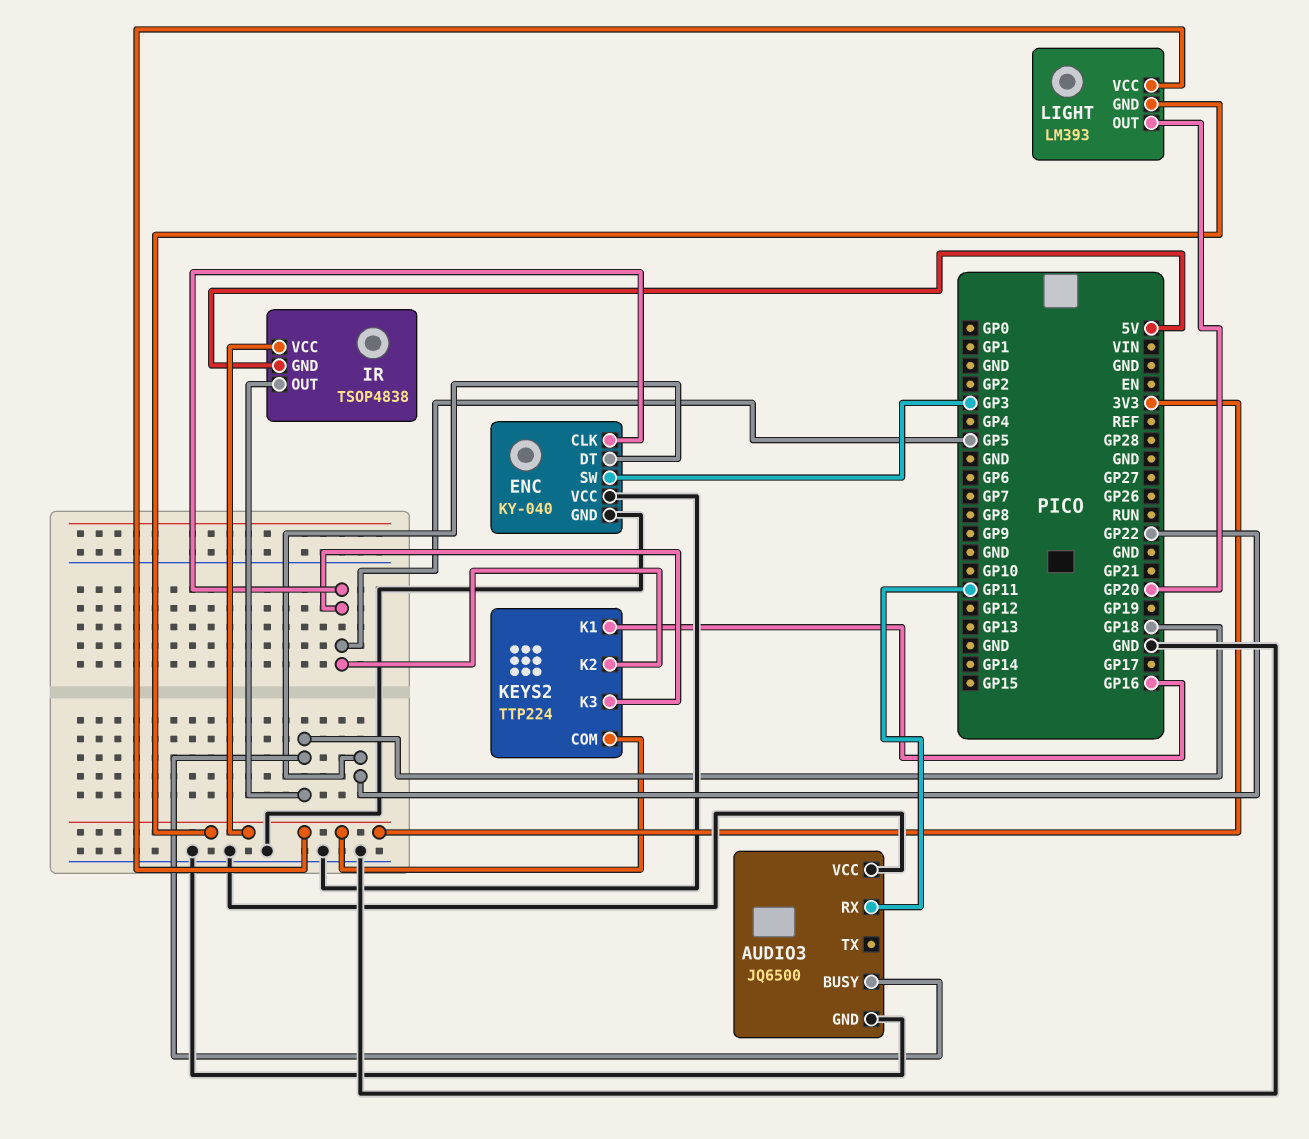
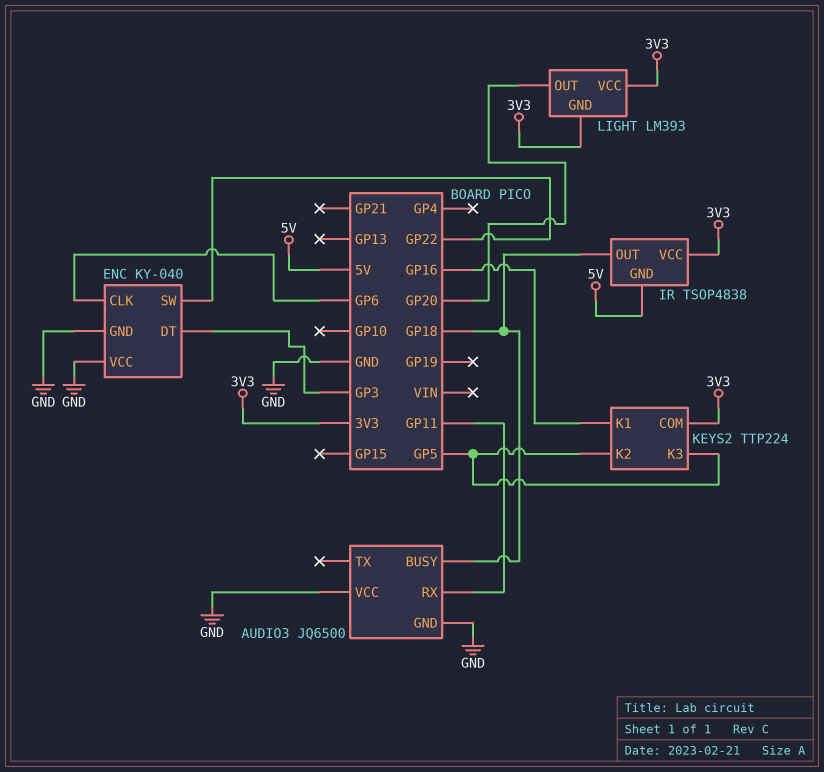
ENC pin CLK: GP5 -> GP6
ENC pin DT: GP22 -> GP3
ENC pin SW: GP3 -> GP22

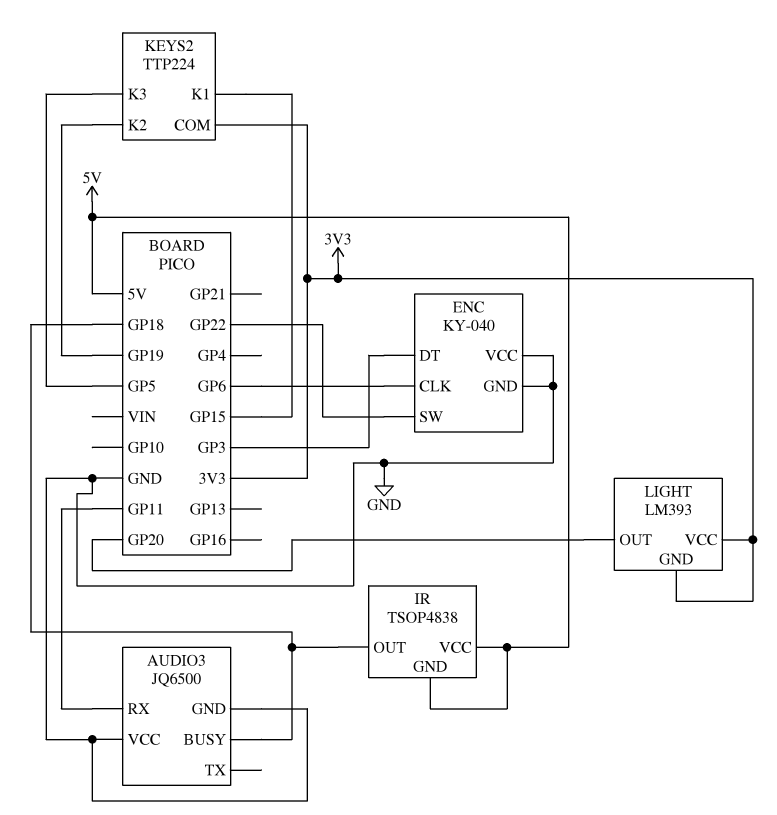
IR pin VCC: 3V3 -> 5V
KEYS2 pin K1: GP16 -> GP15
KEYS2 pin K2: GP5 -> GP19

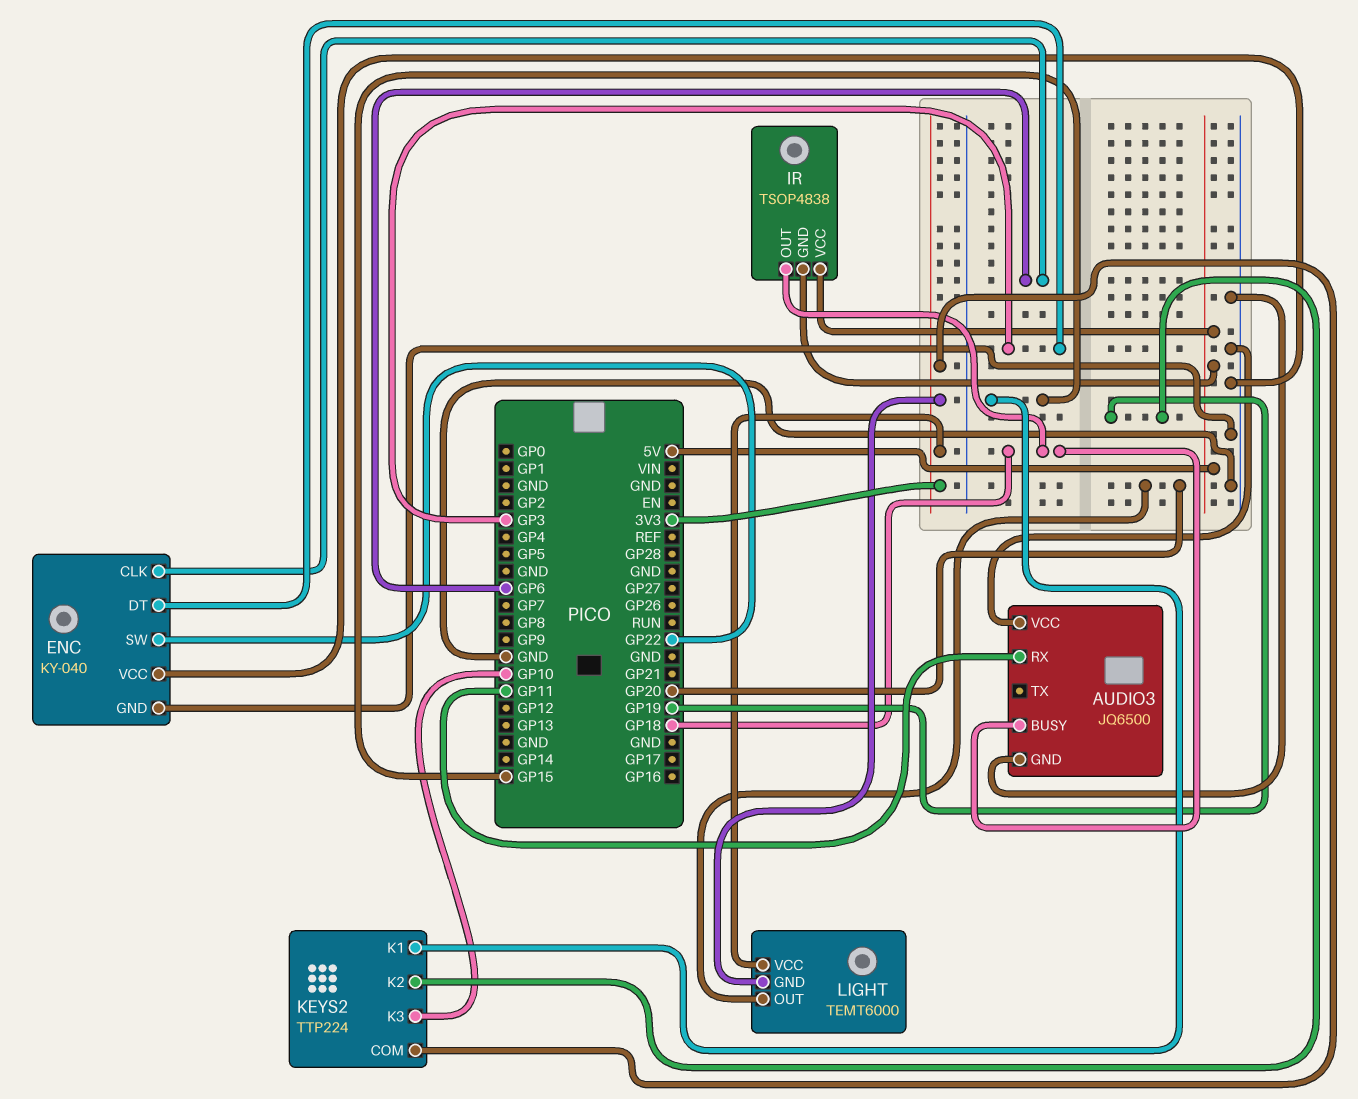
KEYS2 pin K3: GP5 -> GP10
LIGHT: LM393 -> TEMT6000

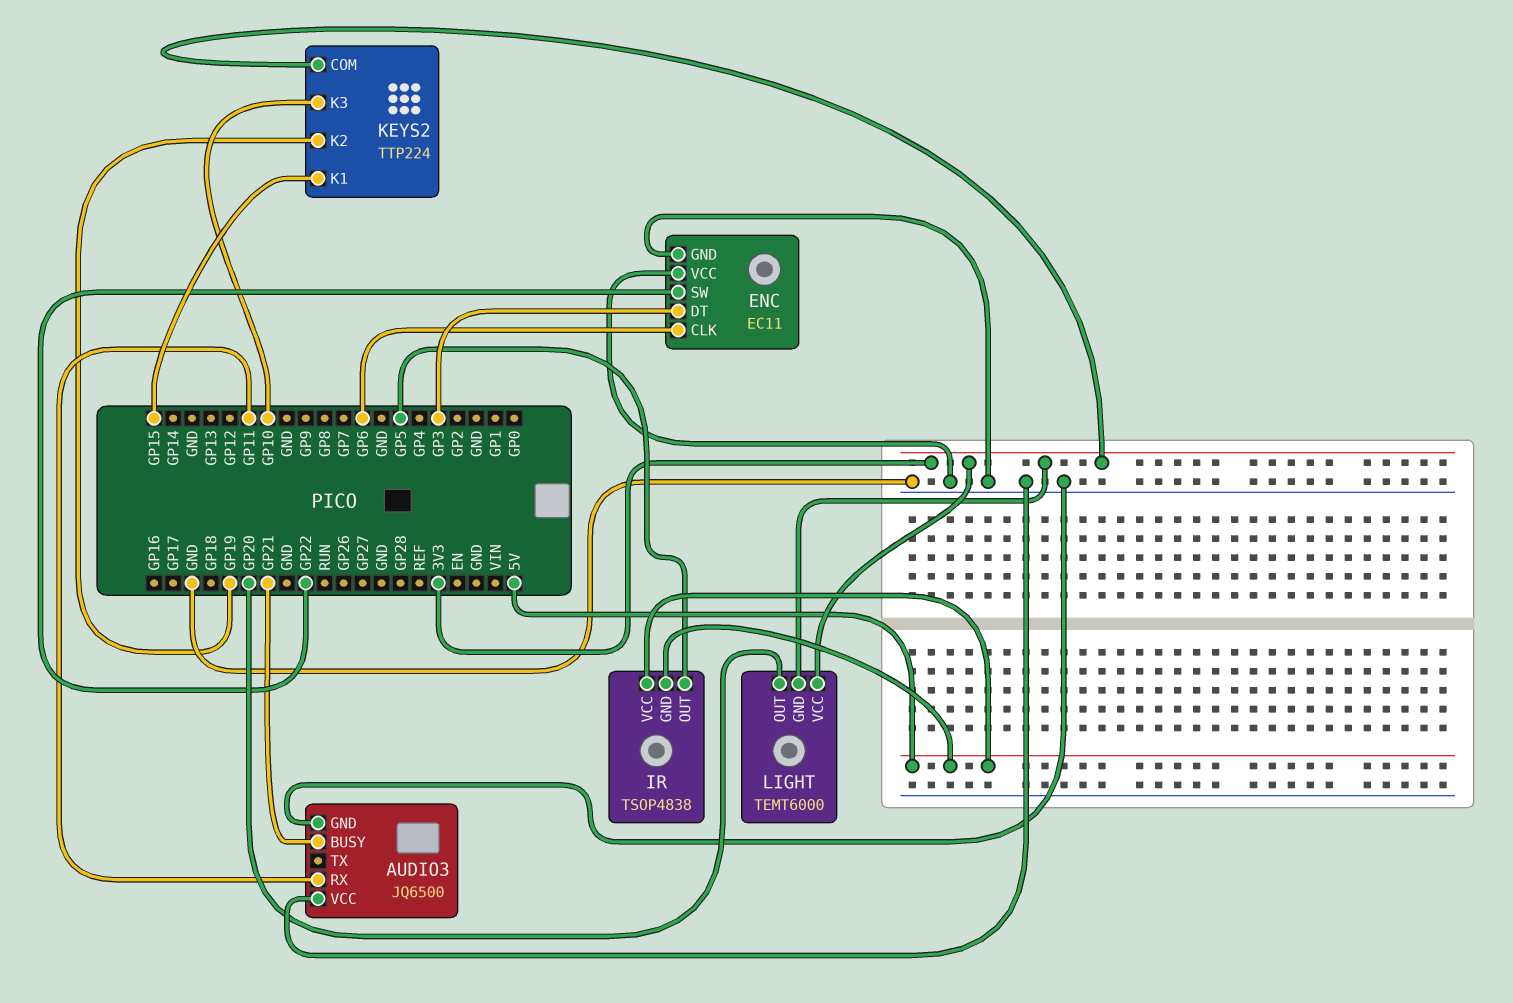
AUDIO3 pin BUSY: GP18 -> GP21
ENC: KY-040 -> EC11
IR pin OUT: GP18 -> GP5

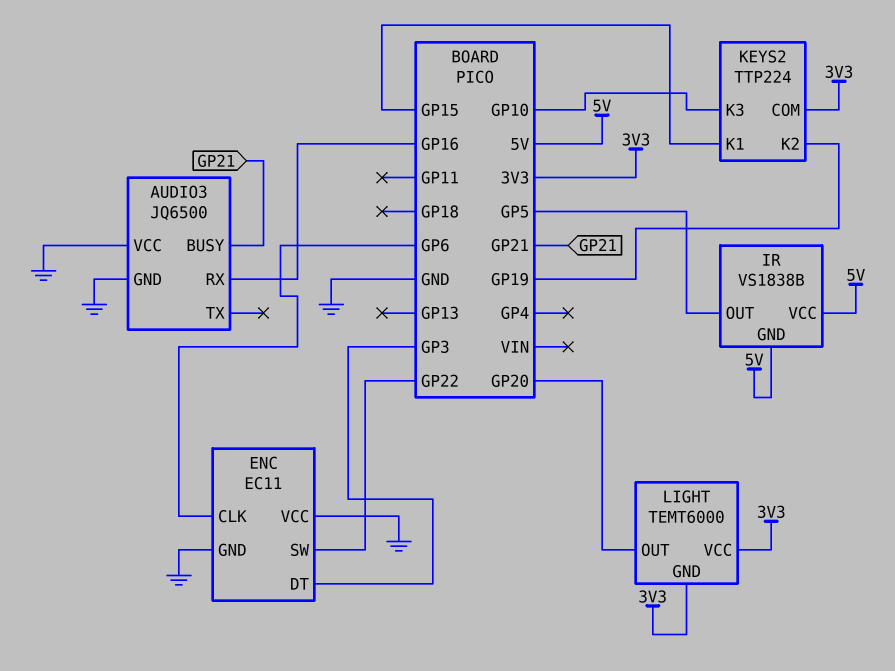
AUDIO3 pin RX: GP11 -> GP16
IR: TSOP4838 -> VS1838B

